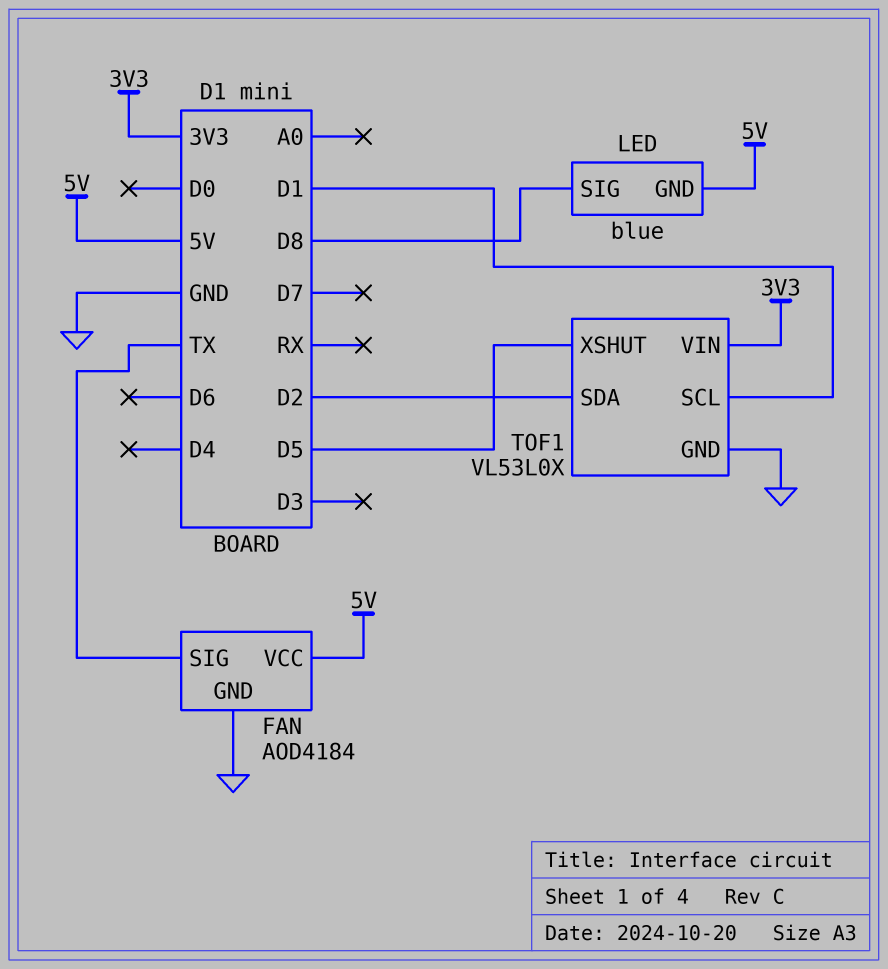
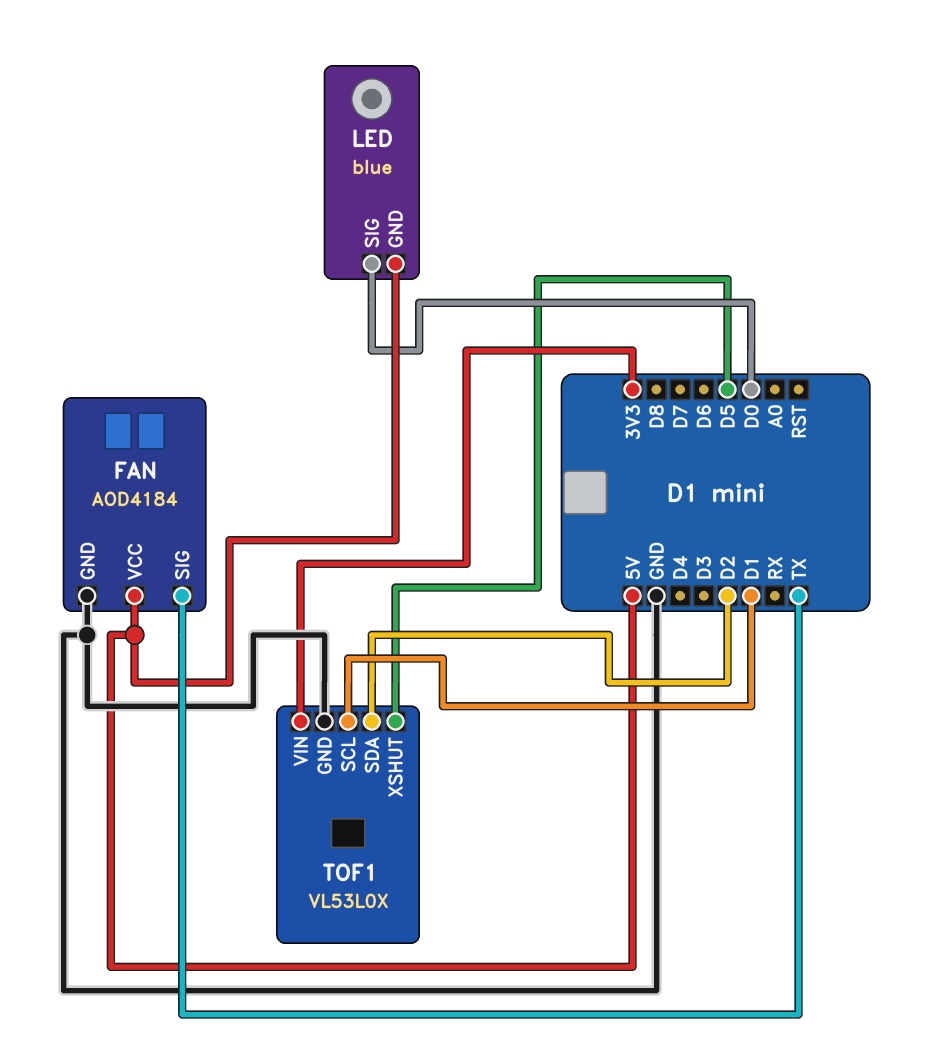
LED pin SIG: D8 -> D0

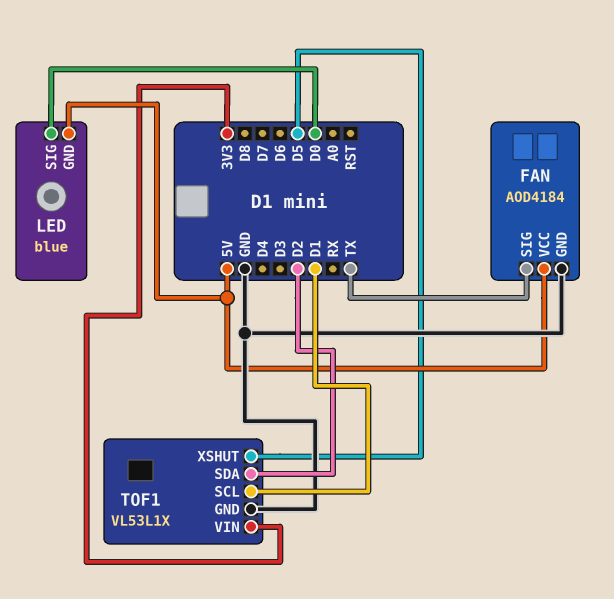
TOF1: VL53L0X -> VL53L1X

